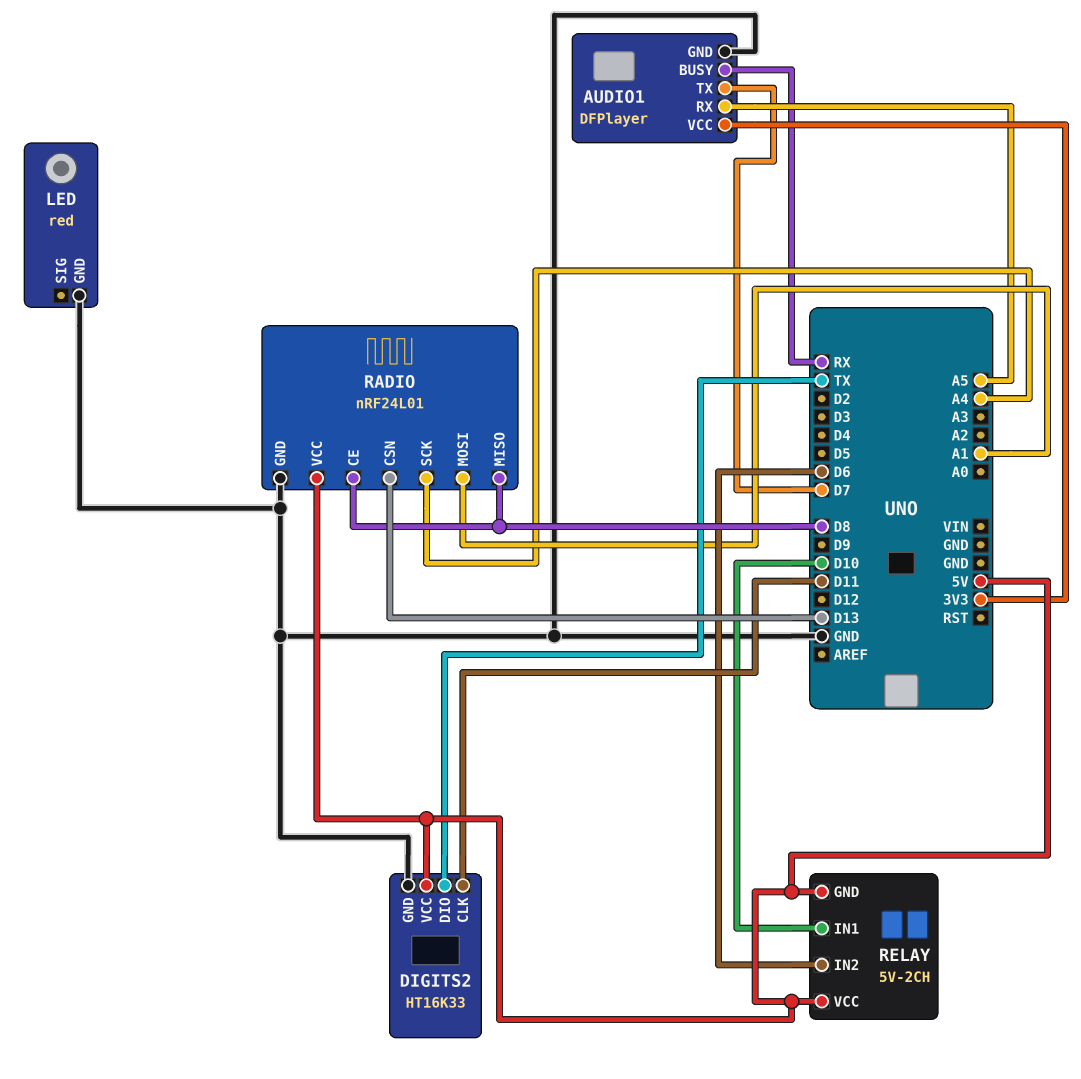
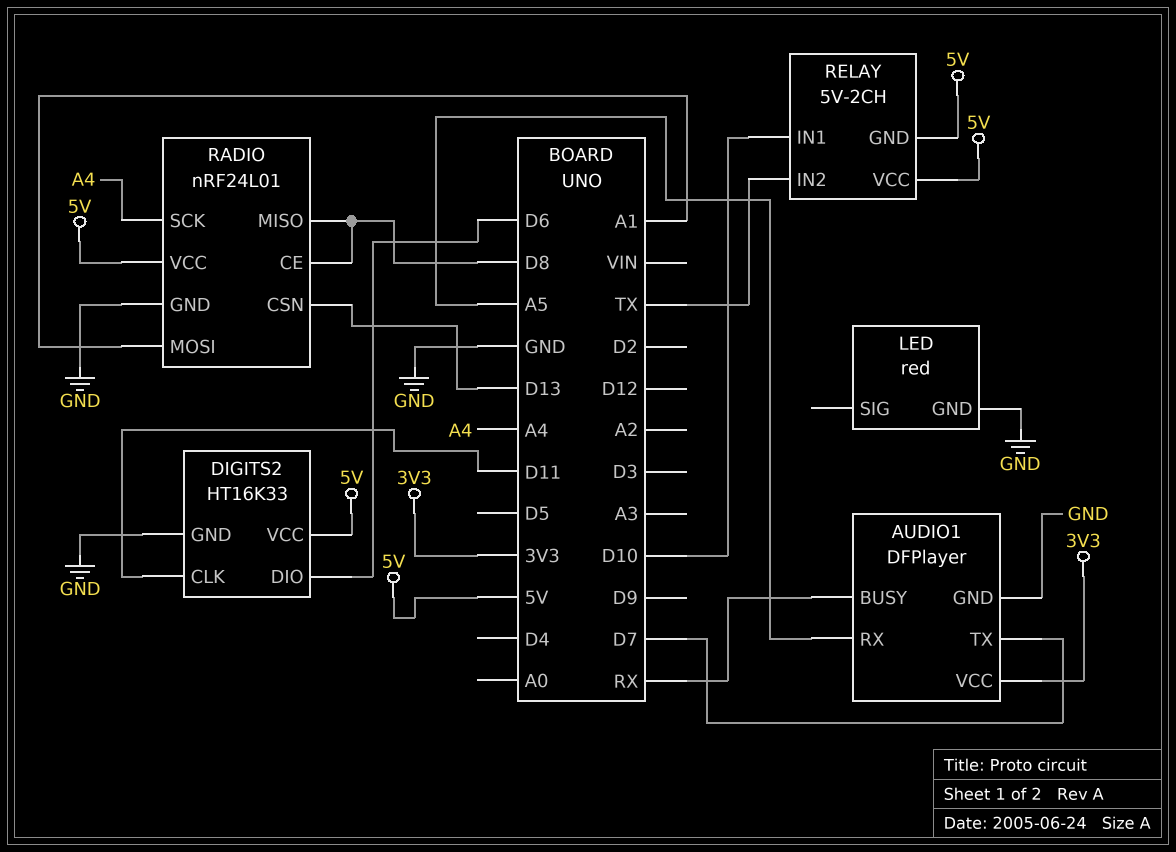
DIGITS2 pin DIO: TX -> D6
RELAY pin IN2: D6 -> TX

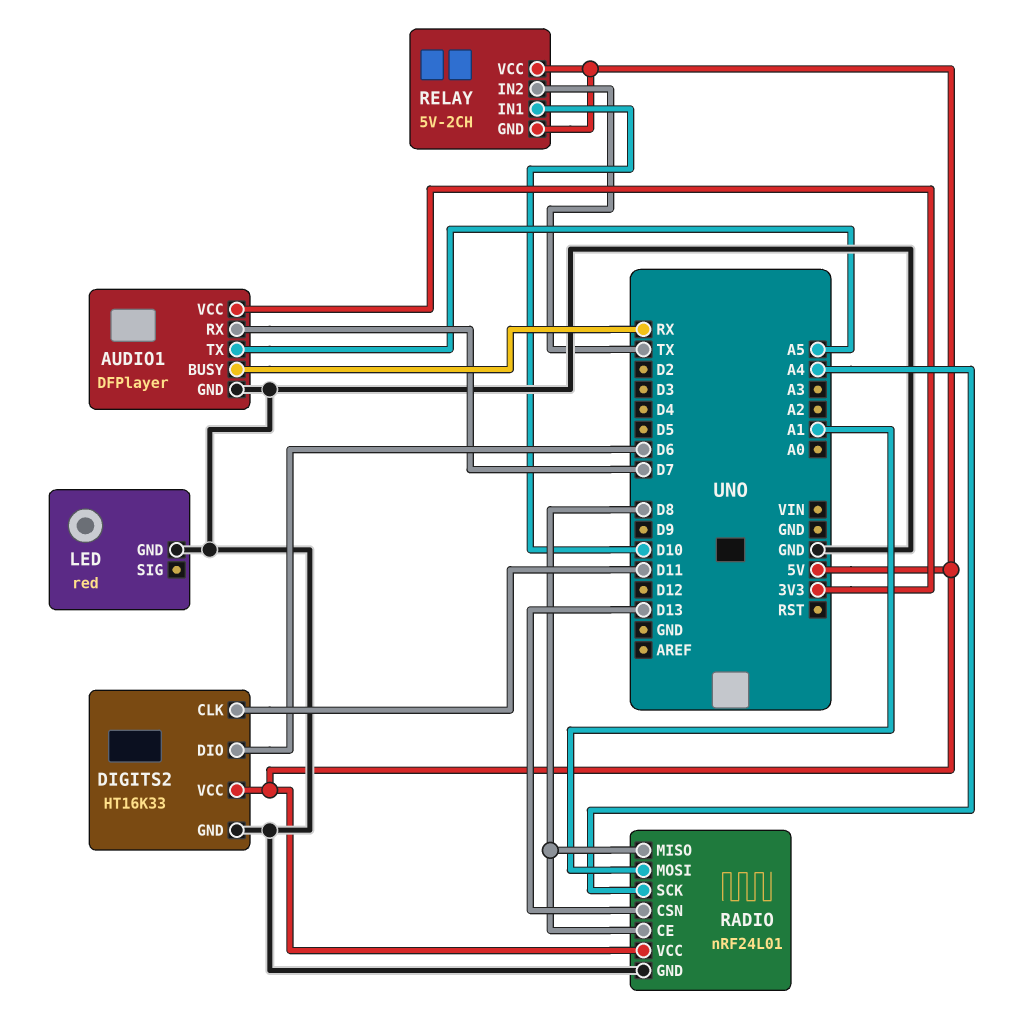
AUDIO1 pin RX: A5 -> D7
AUDIO1 pin TX: D7 -> A5

